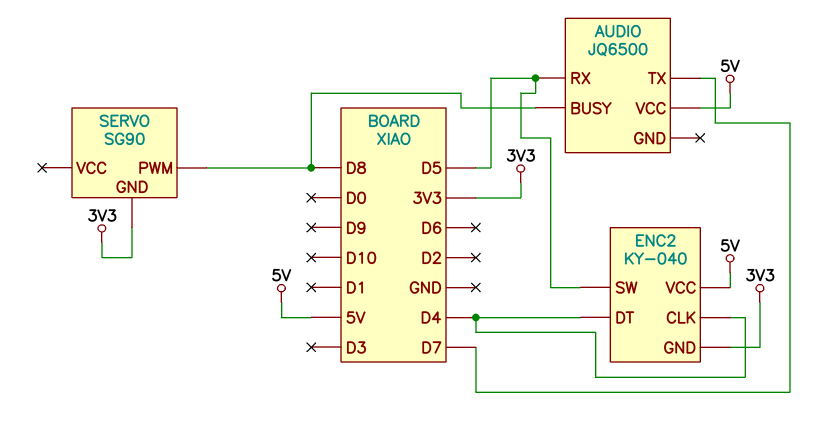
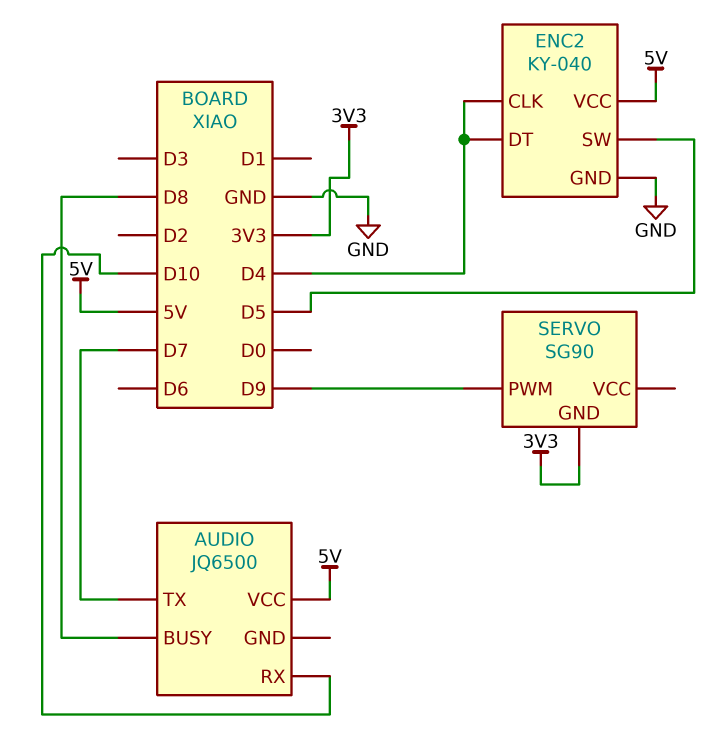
AUDIO pin RX: D5 -> D10
ENC2 pin GND: 3V3 -> GND
SERVO pin PWM: D8 -> D9

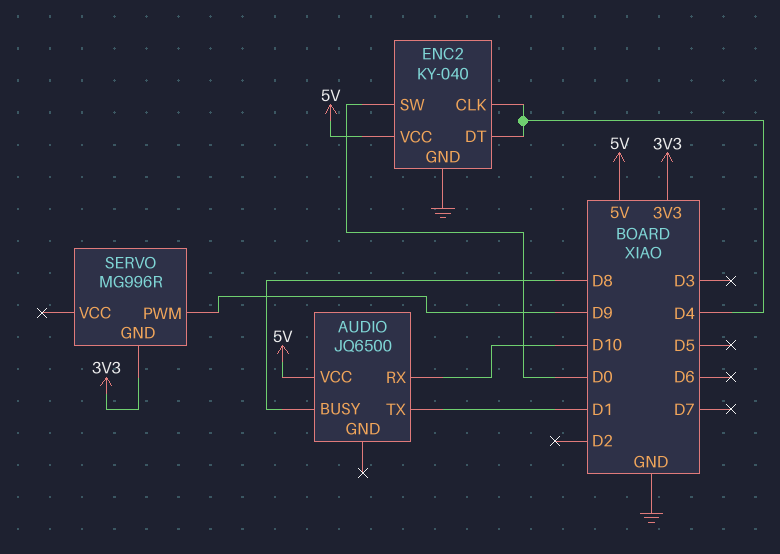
AUDIO pin TX: D7 -> D1
ENC2 pin SW: D5 -> D0
SERVO: SG90 -> MG996R

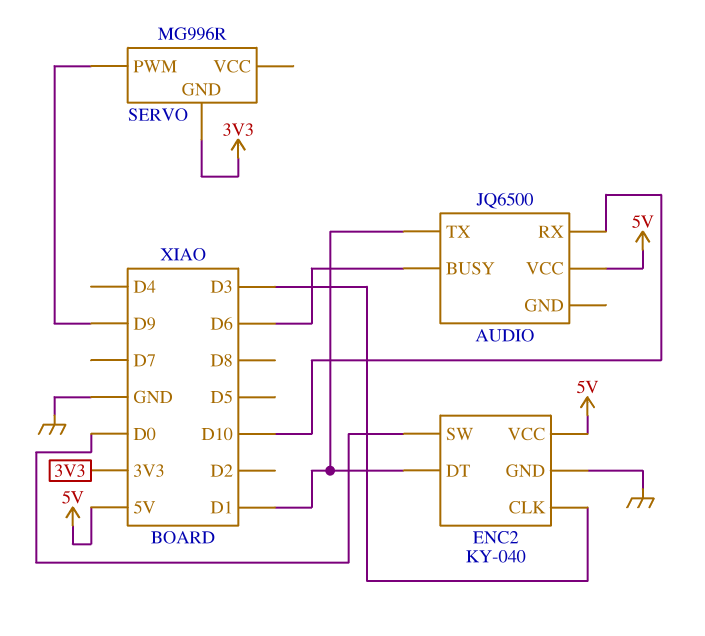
AUDIO pin BUSY: D8 -> D6
ENC2 pin CLK: D4 -> D3
ENC2 pin DT: D4 -> D1

